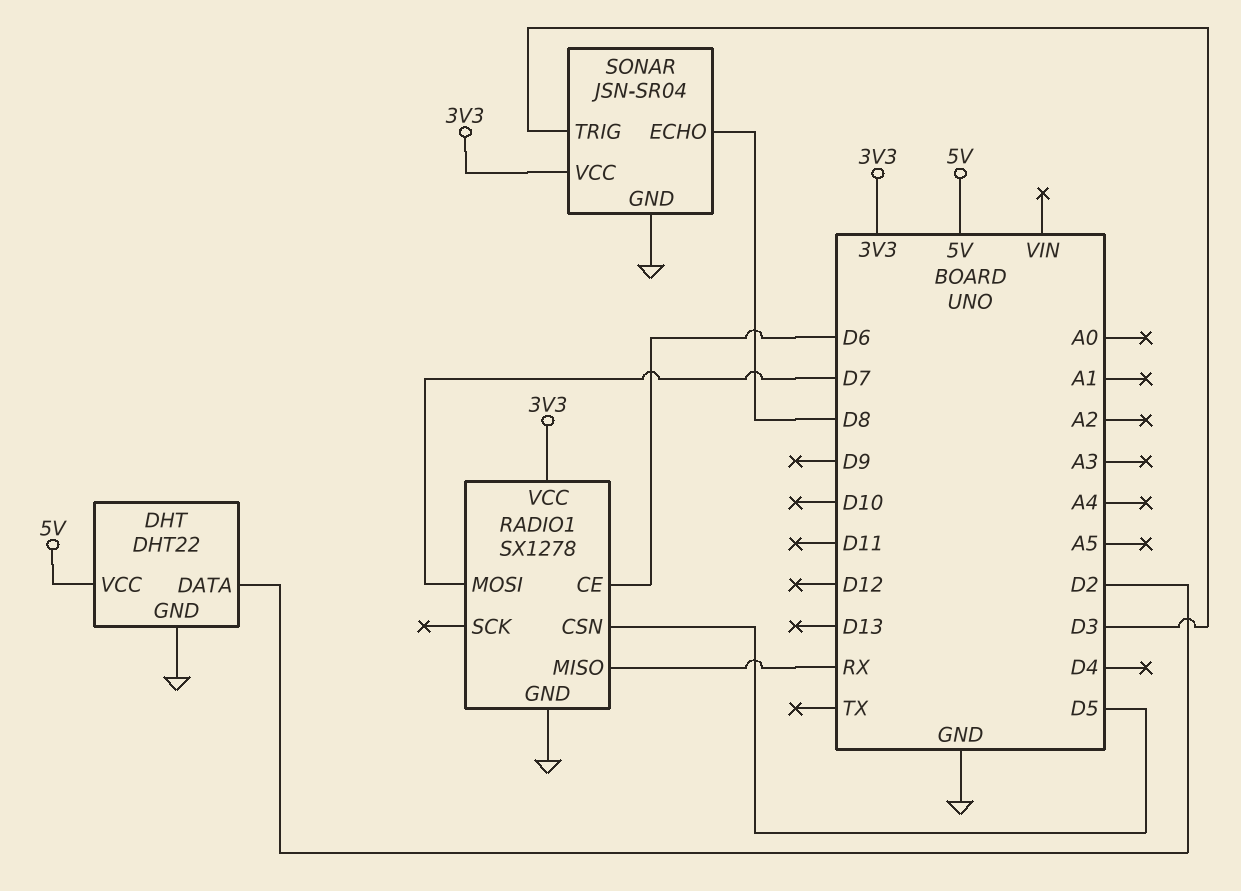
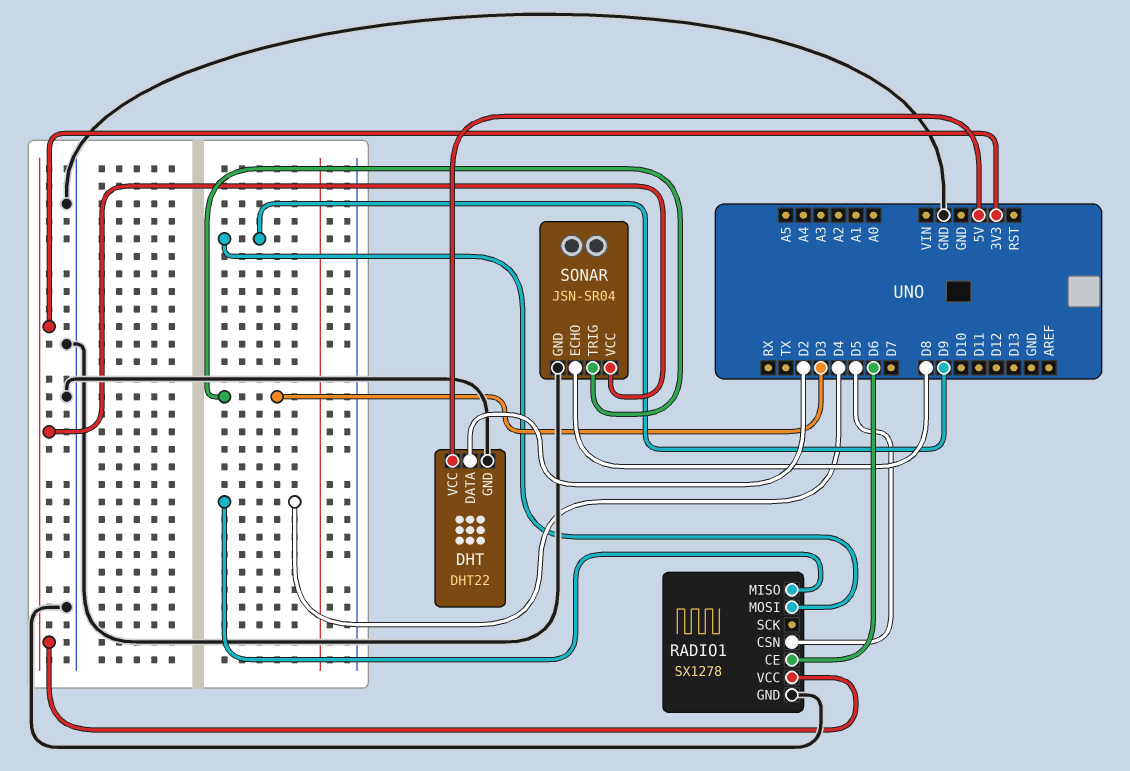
RADIO1 pin MISO: RX -> D4
RADIO1 pin MOSI: D7 -> D9

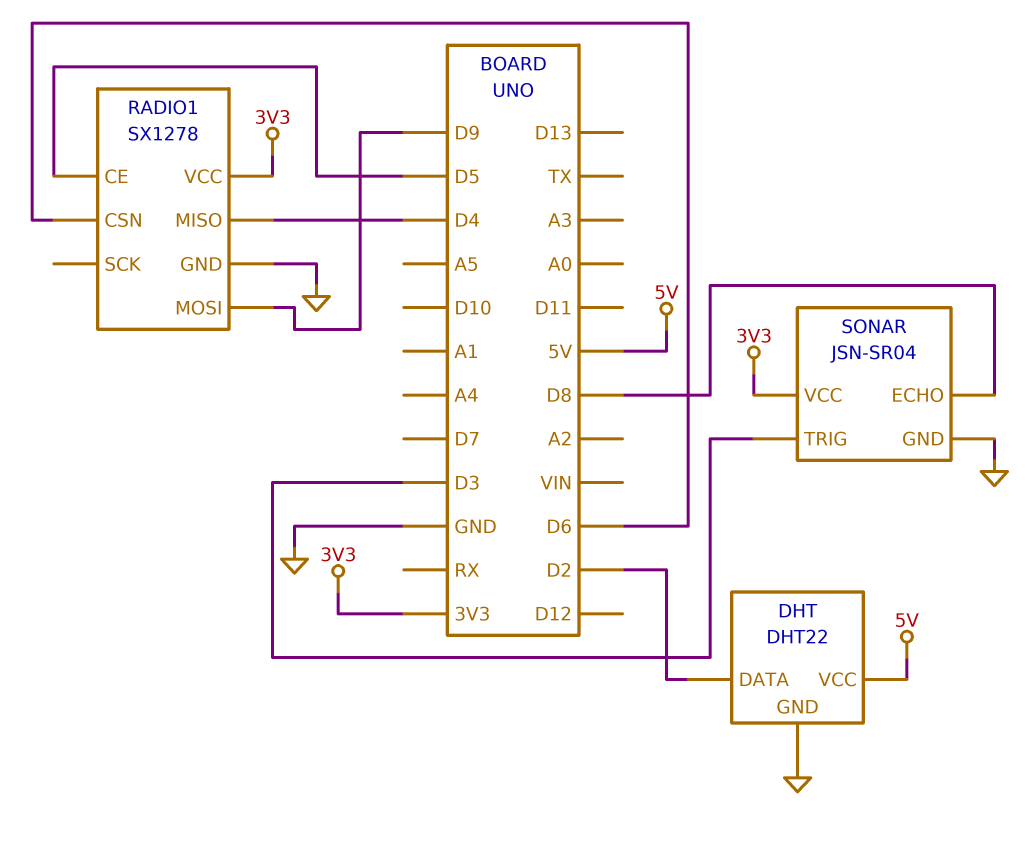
RADIO1 pin CE: D6 -> D5
RADIO1 pin CSN: D5 -> D6

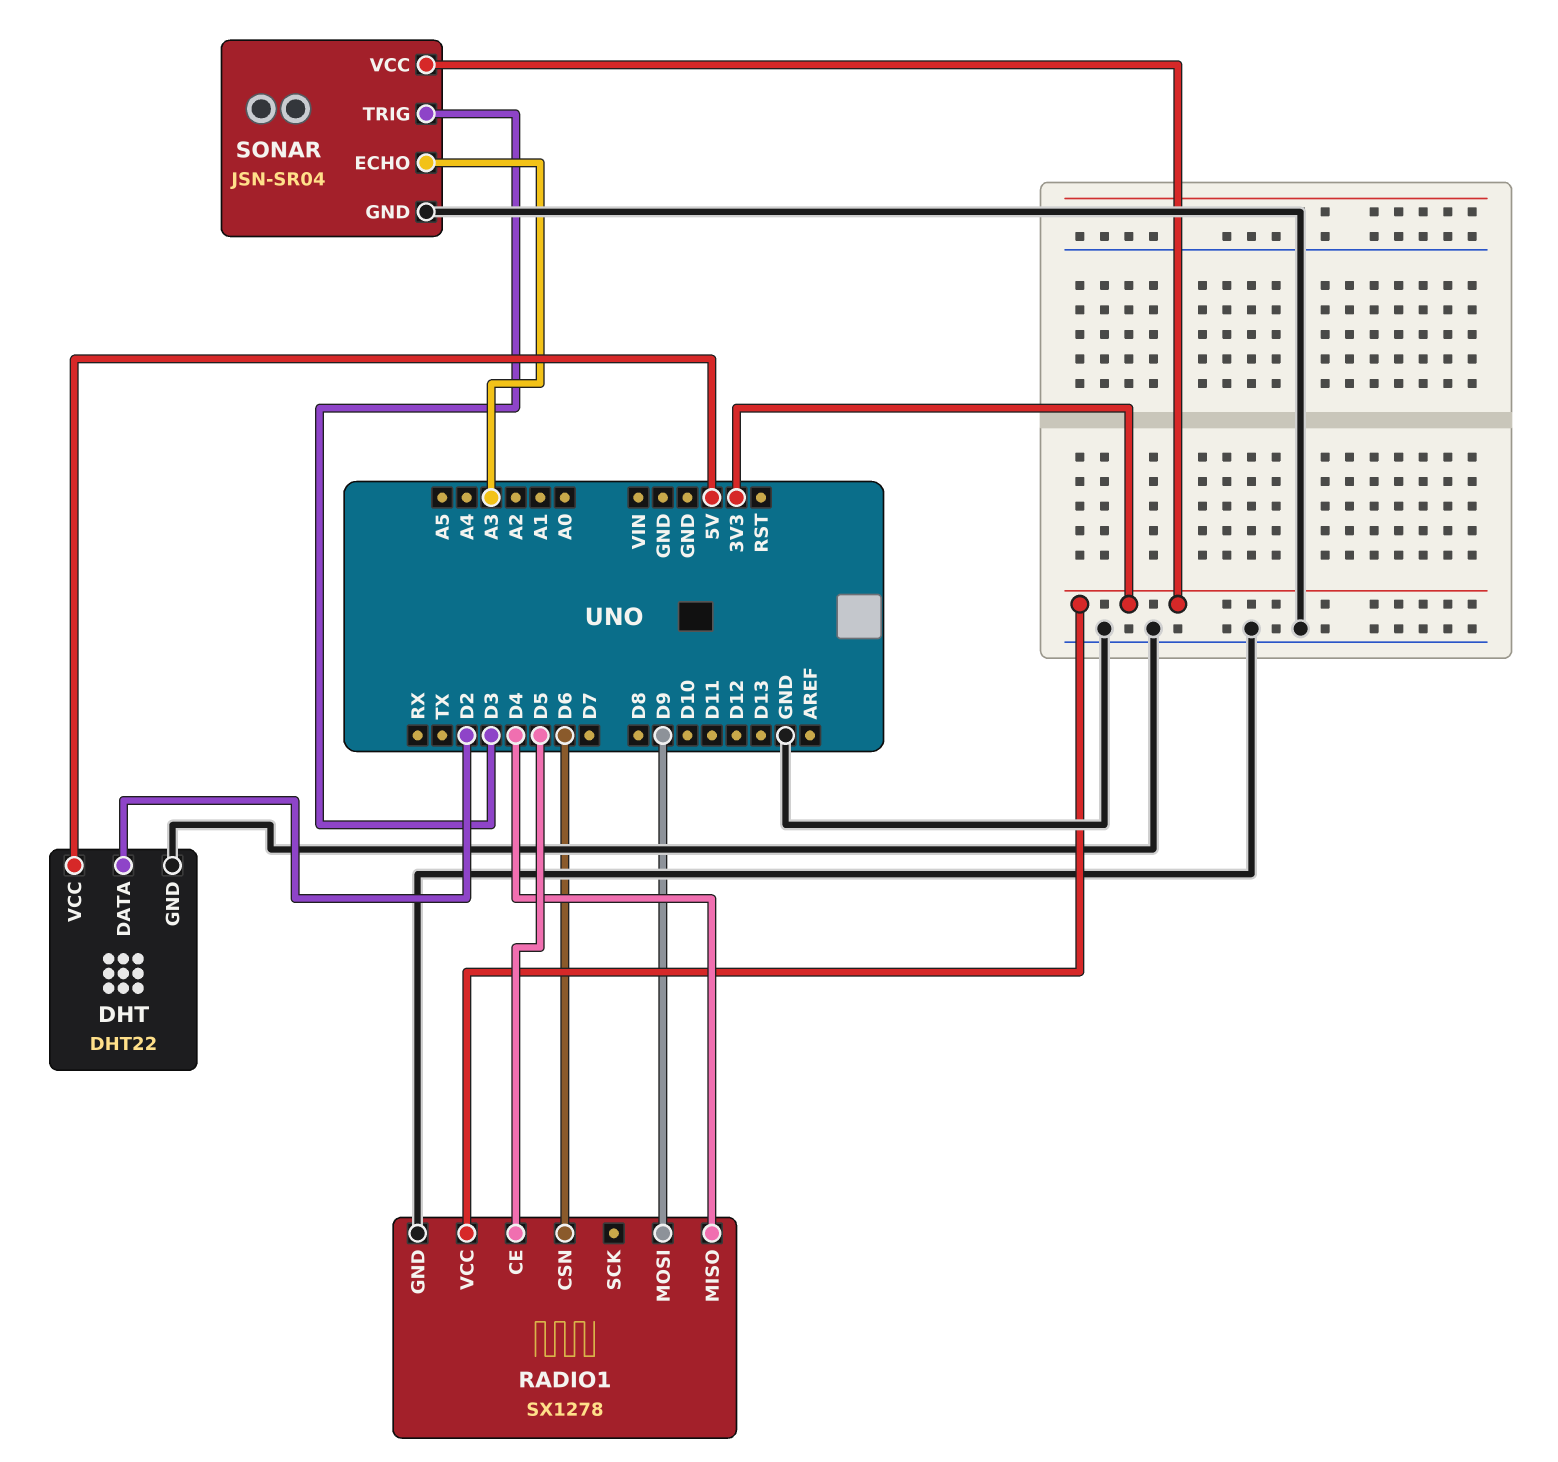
SONAR pin ECHO: D8 -> A3

